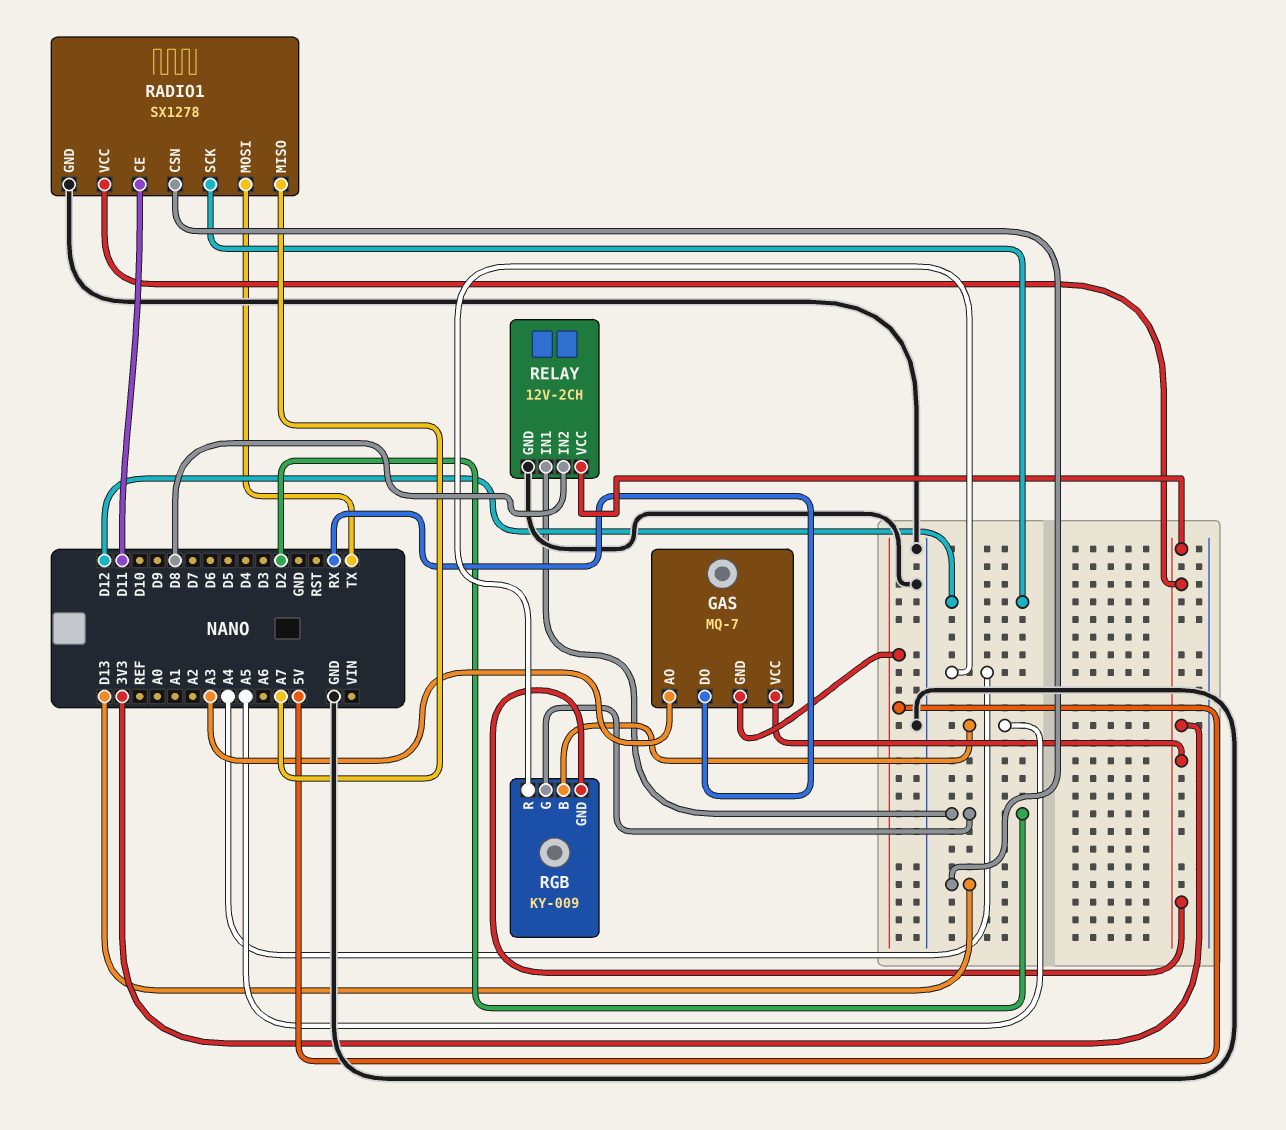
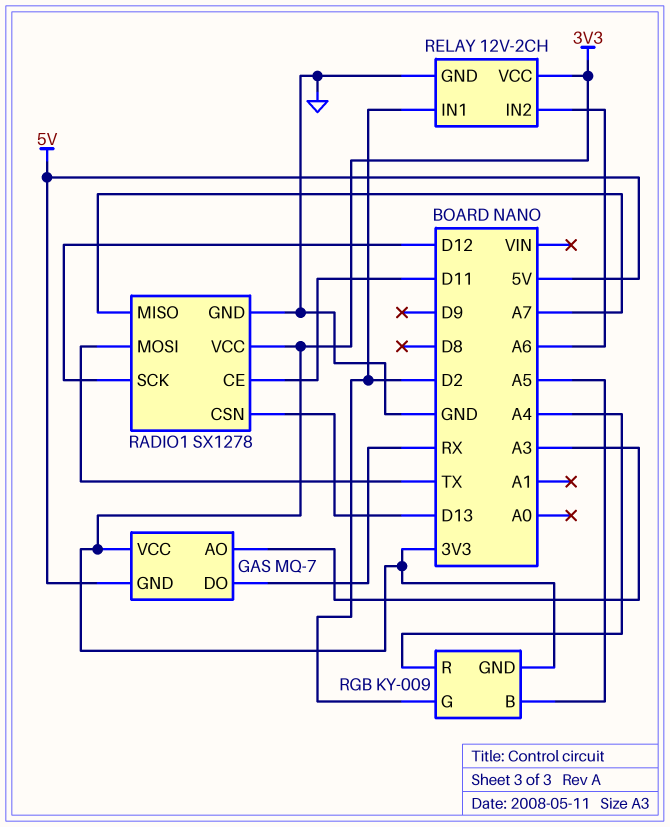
RELAY pin IN2: D8 -> A6

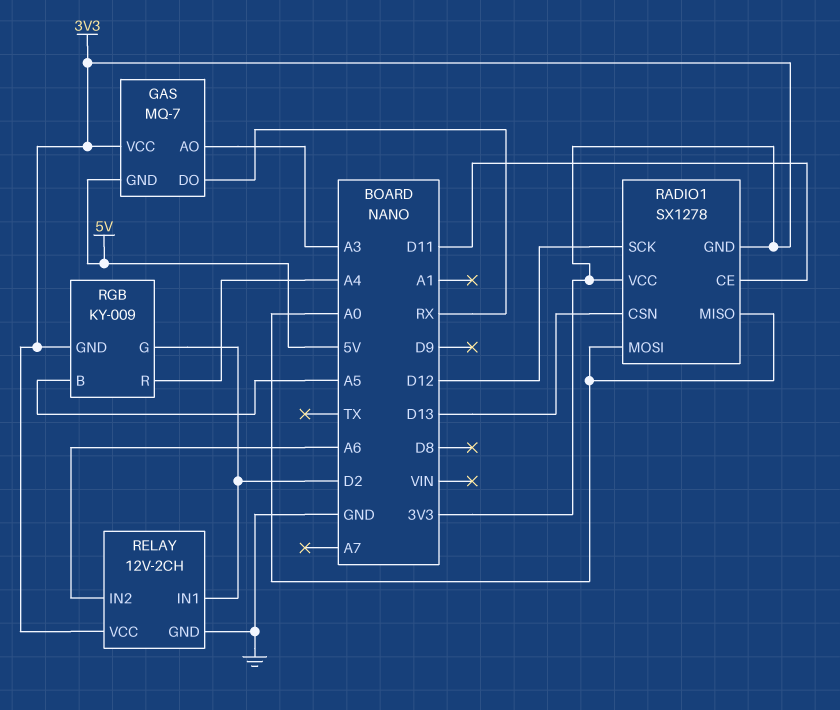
RADIO1 pin GND: GND -> 3V3
RADIO1 pin MISO: A7 -> A0
RADIO1 pin MOSI: TX -> A0

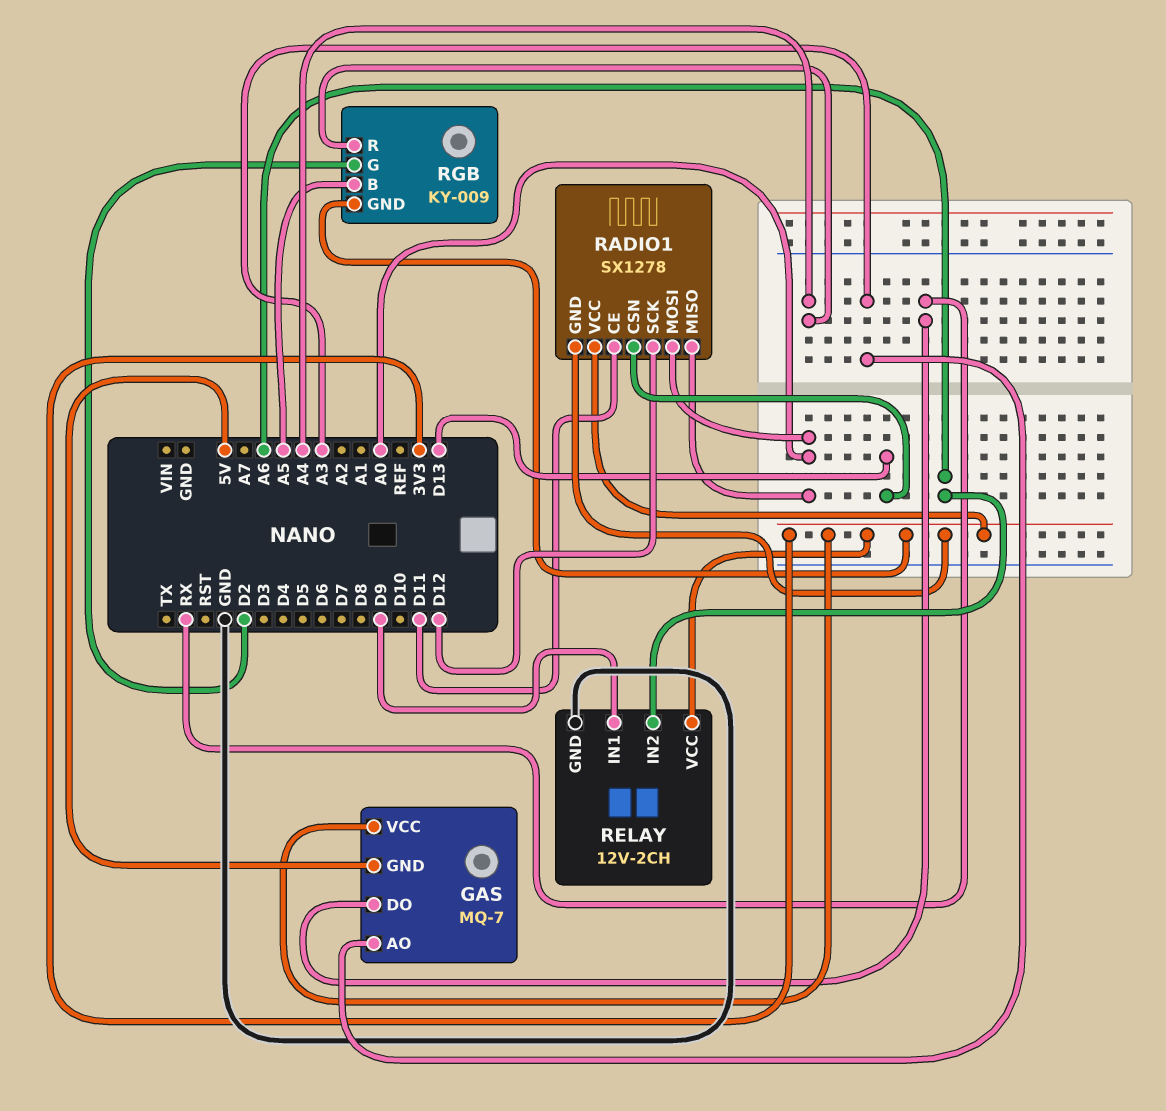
RELAY pin IN1: D2 -> D9

